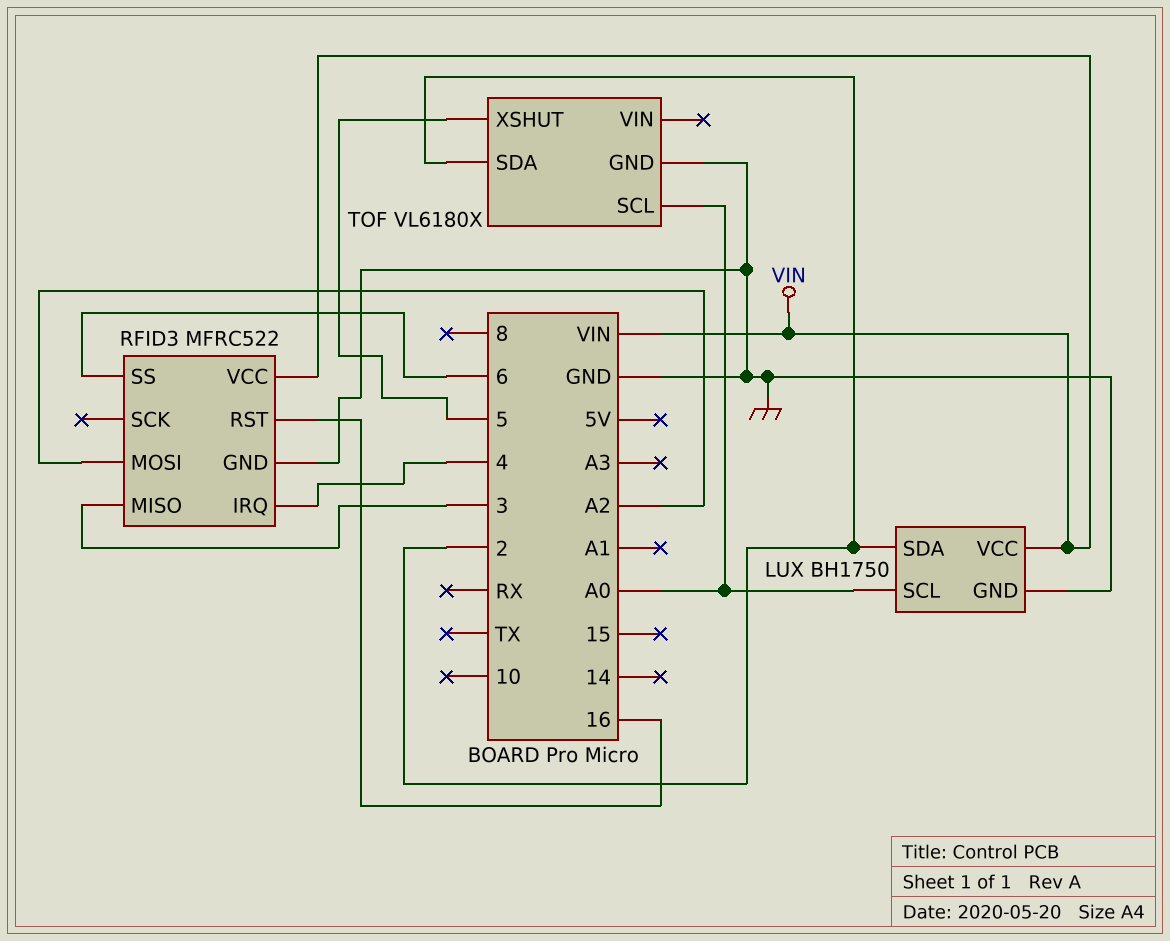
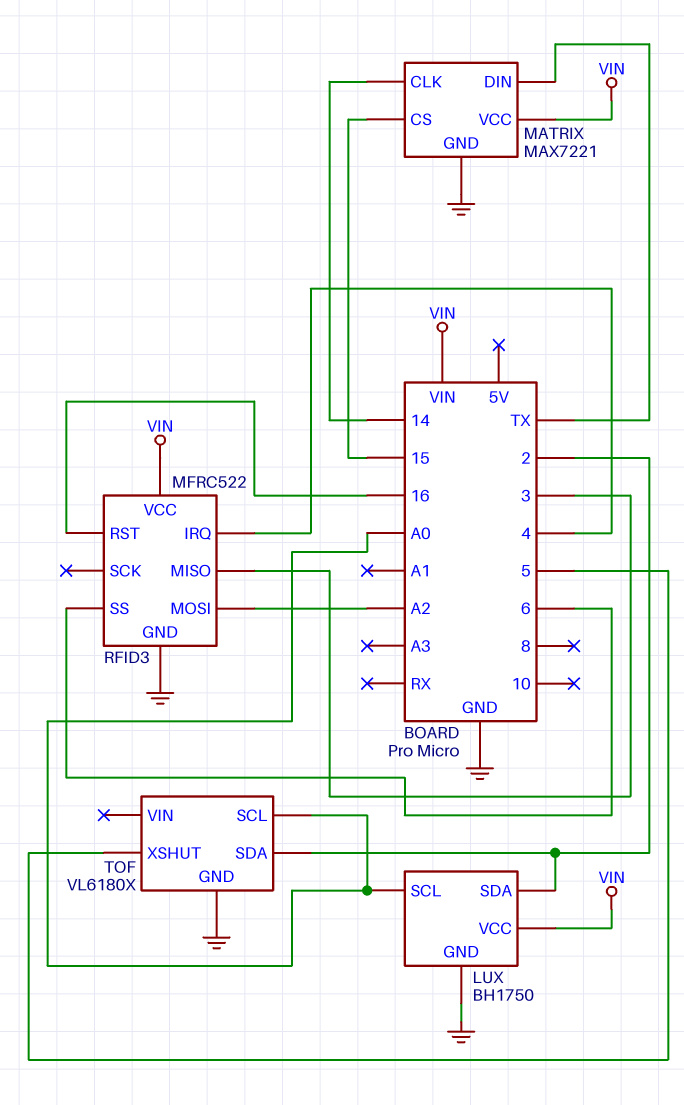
MATRIX: none -> MAX7221
MATRIX pin CLK: none -> 14
MATRIX pin CS: none -> 15
MATRIX pin DIN: none -> TX
MATRIX pin GND: none -> GND
MATRIX pin VCC: none -> VIN

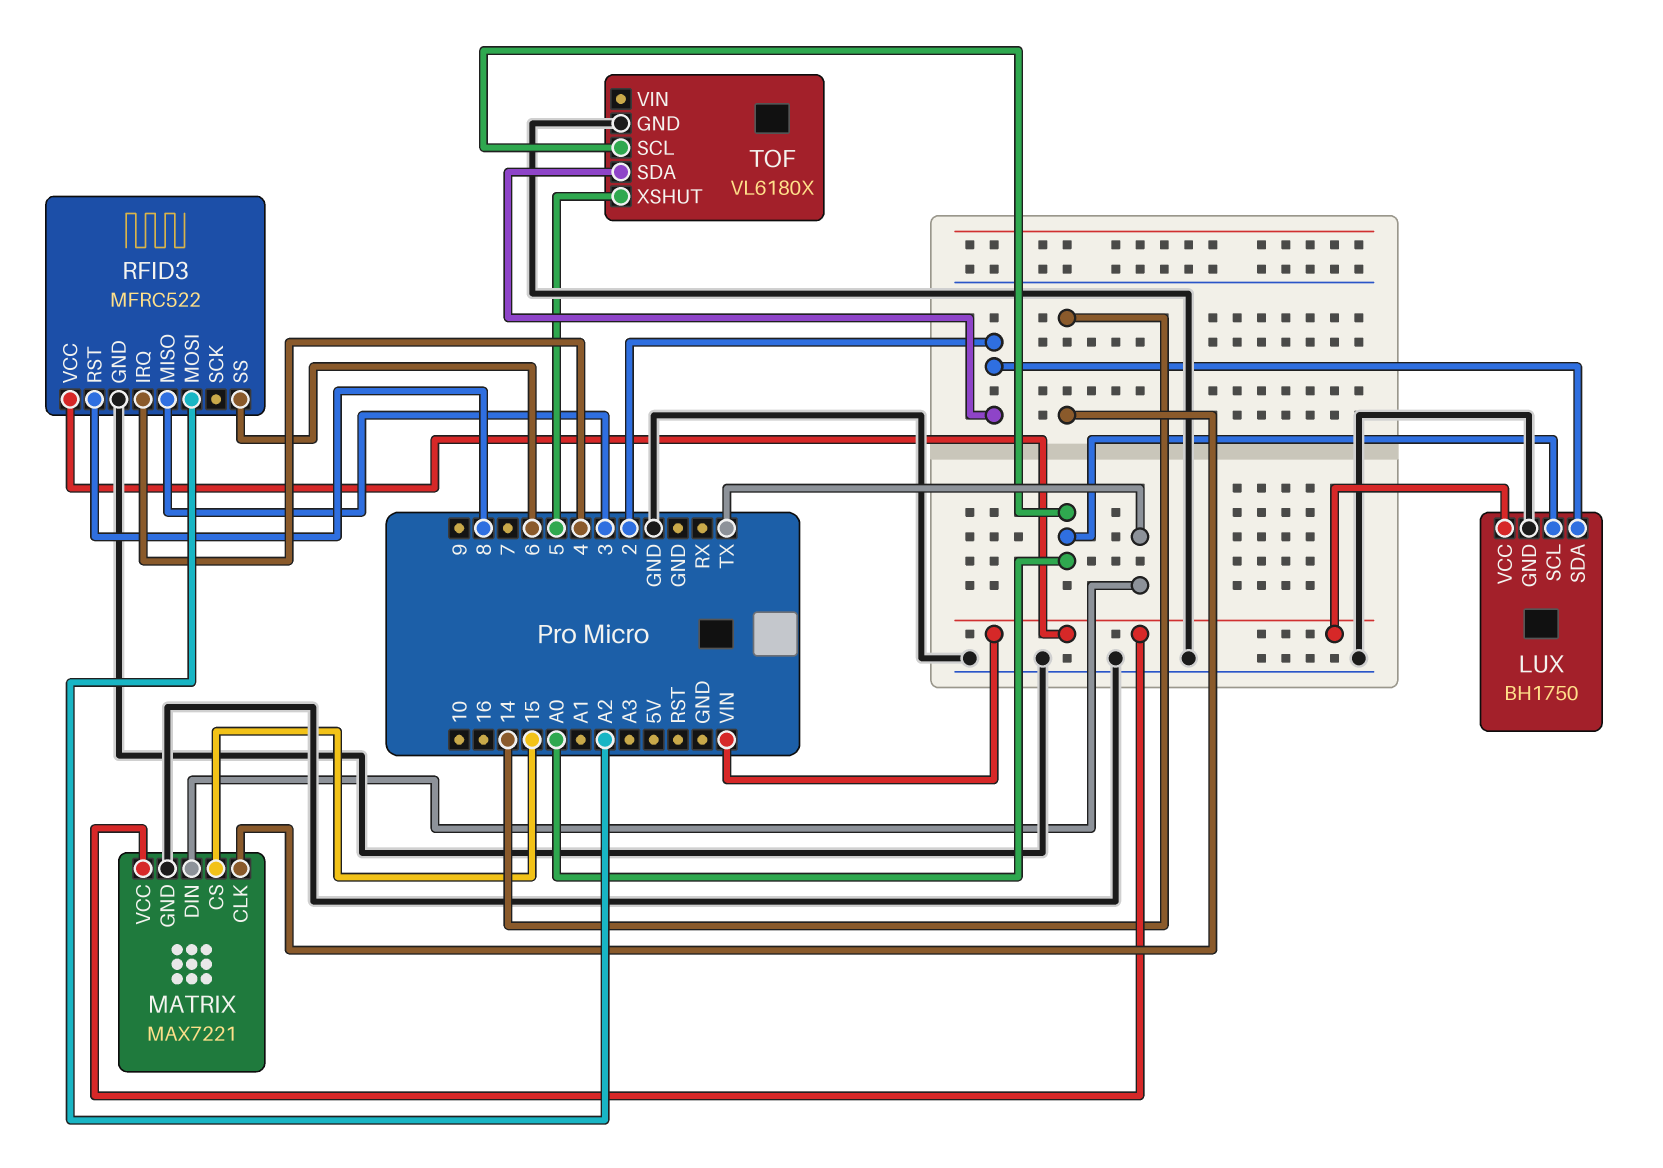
RFID3 pin RST: 16 -> 8

